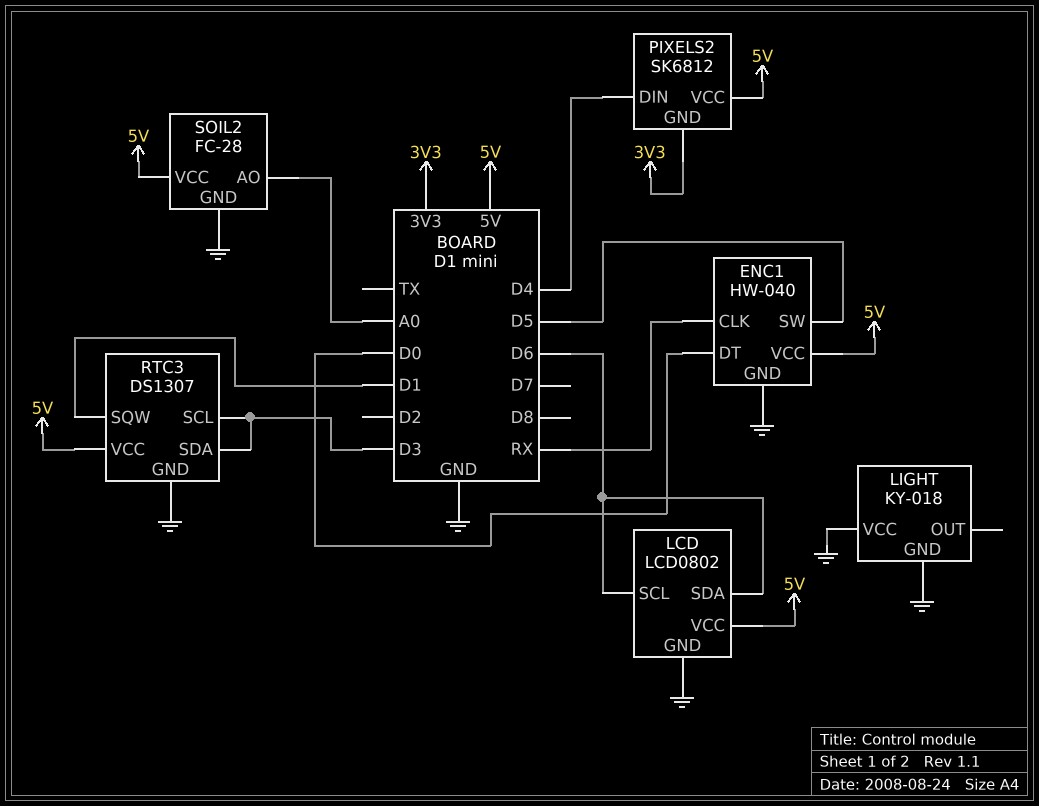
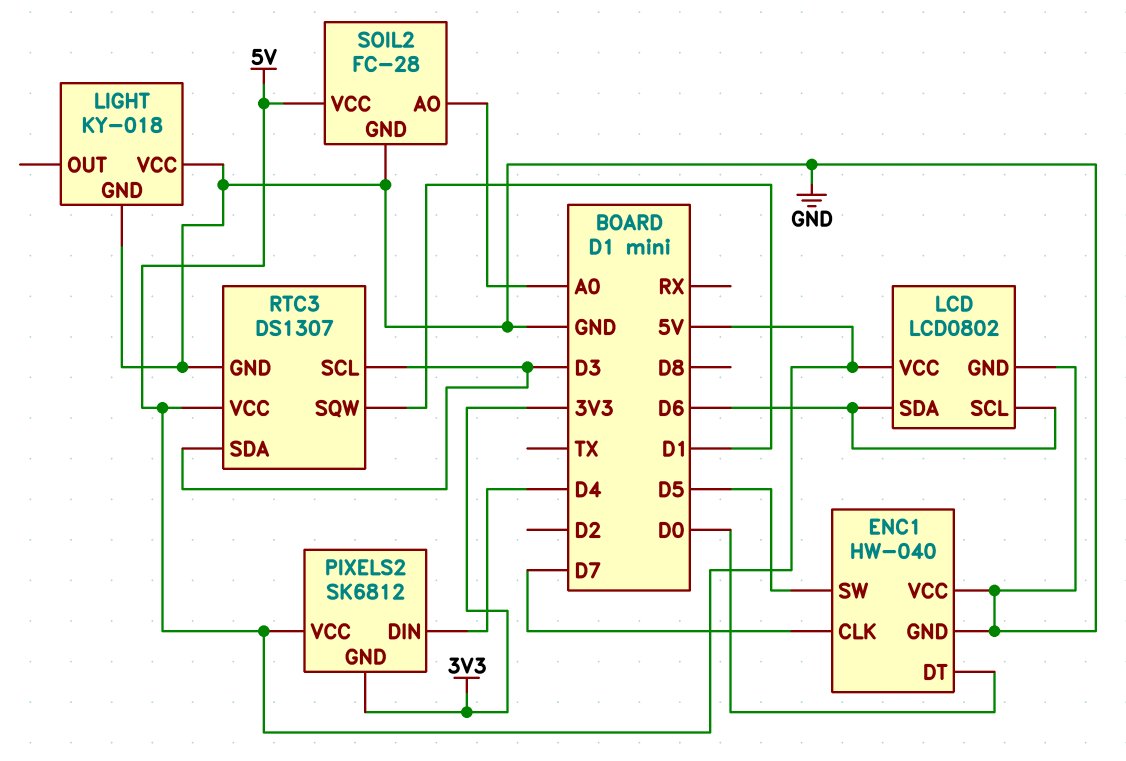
ENC1 pin CLK: RX -> D7
ENC1 pin VCC: 5V -> GND

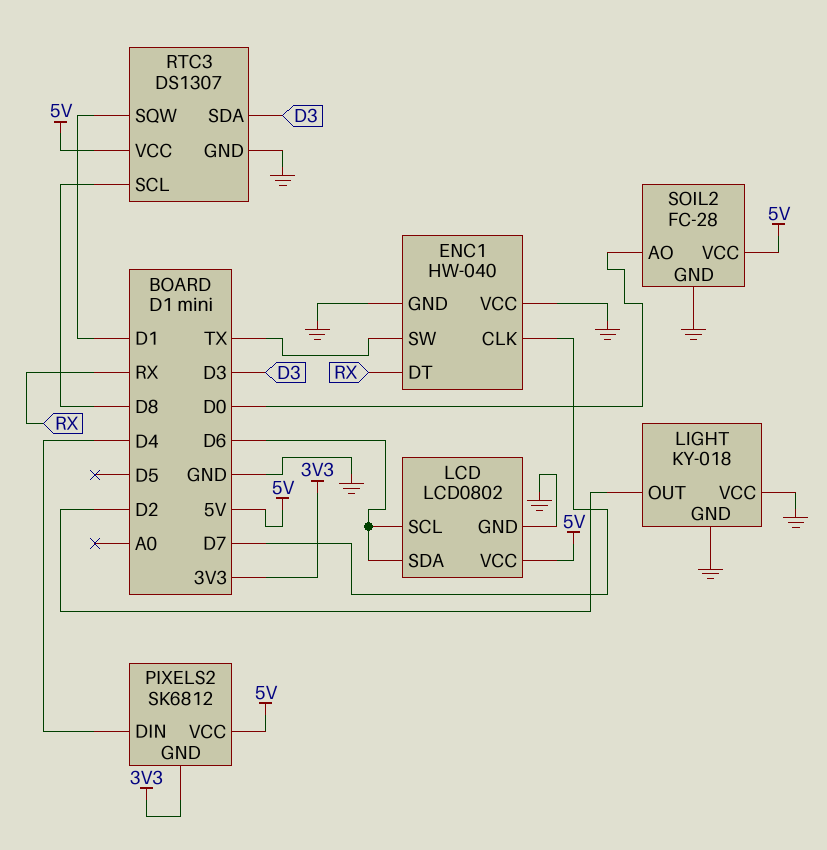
ENC1 pin DT: D0 -> RX
ENC1 pin SW: D5 -> TX
LIGHT pin OUT: none -> D2
RTC3 pin SCL: D3 -> D8
SOIL2 pin AO: A0 -> D0

